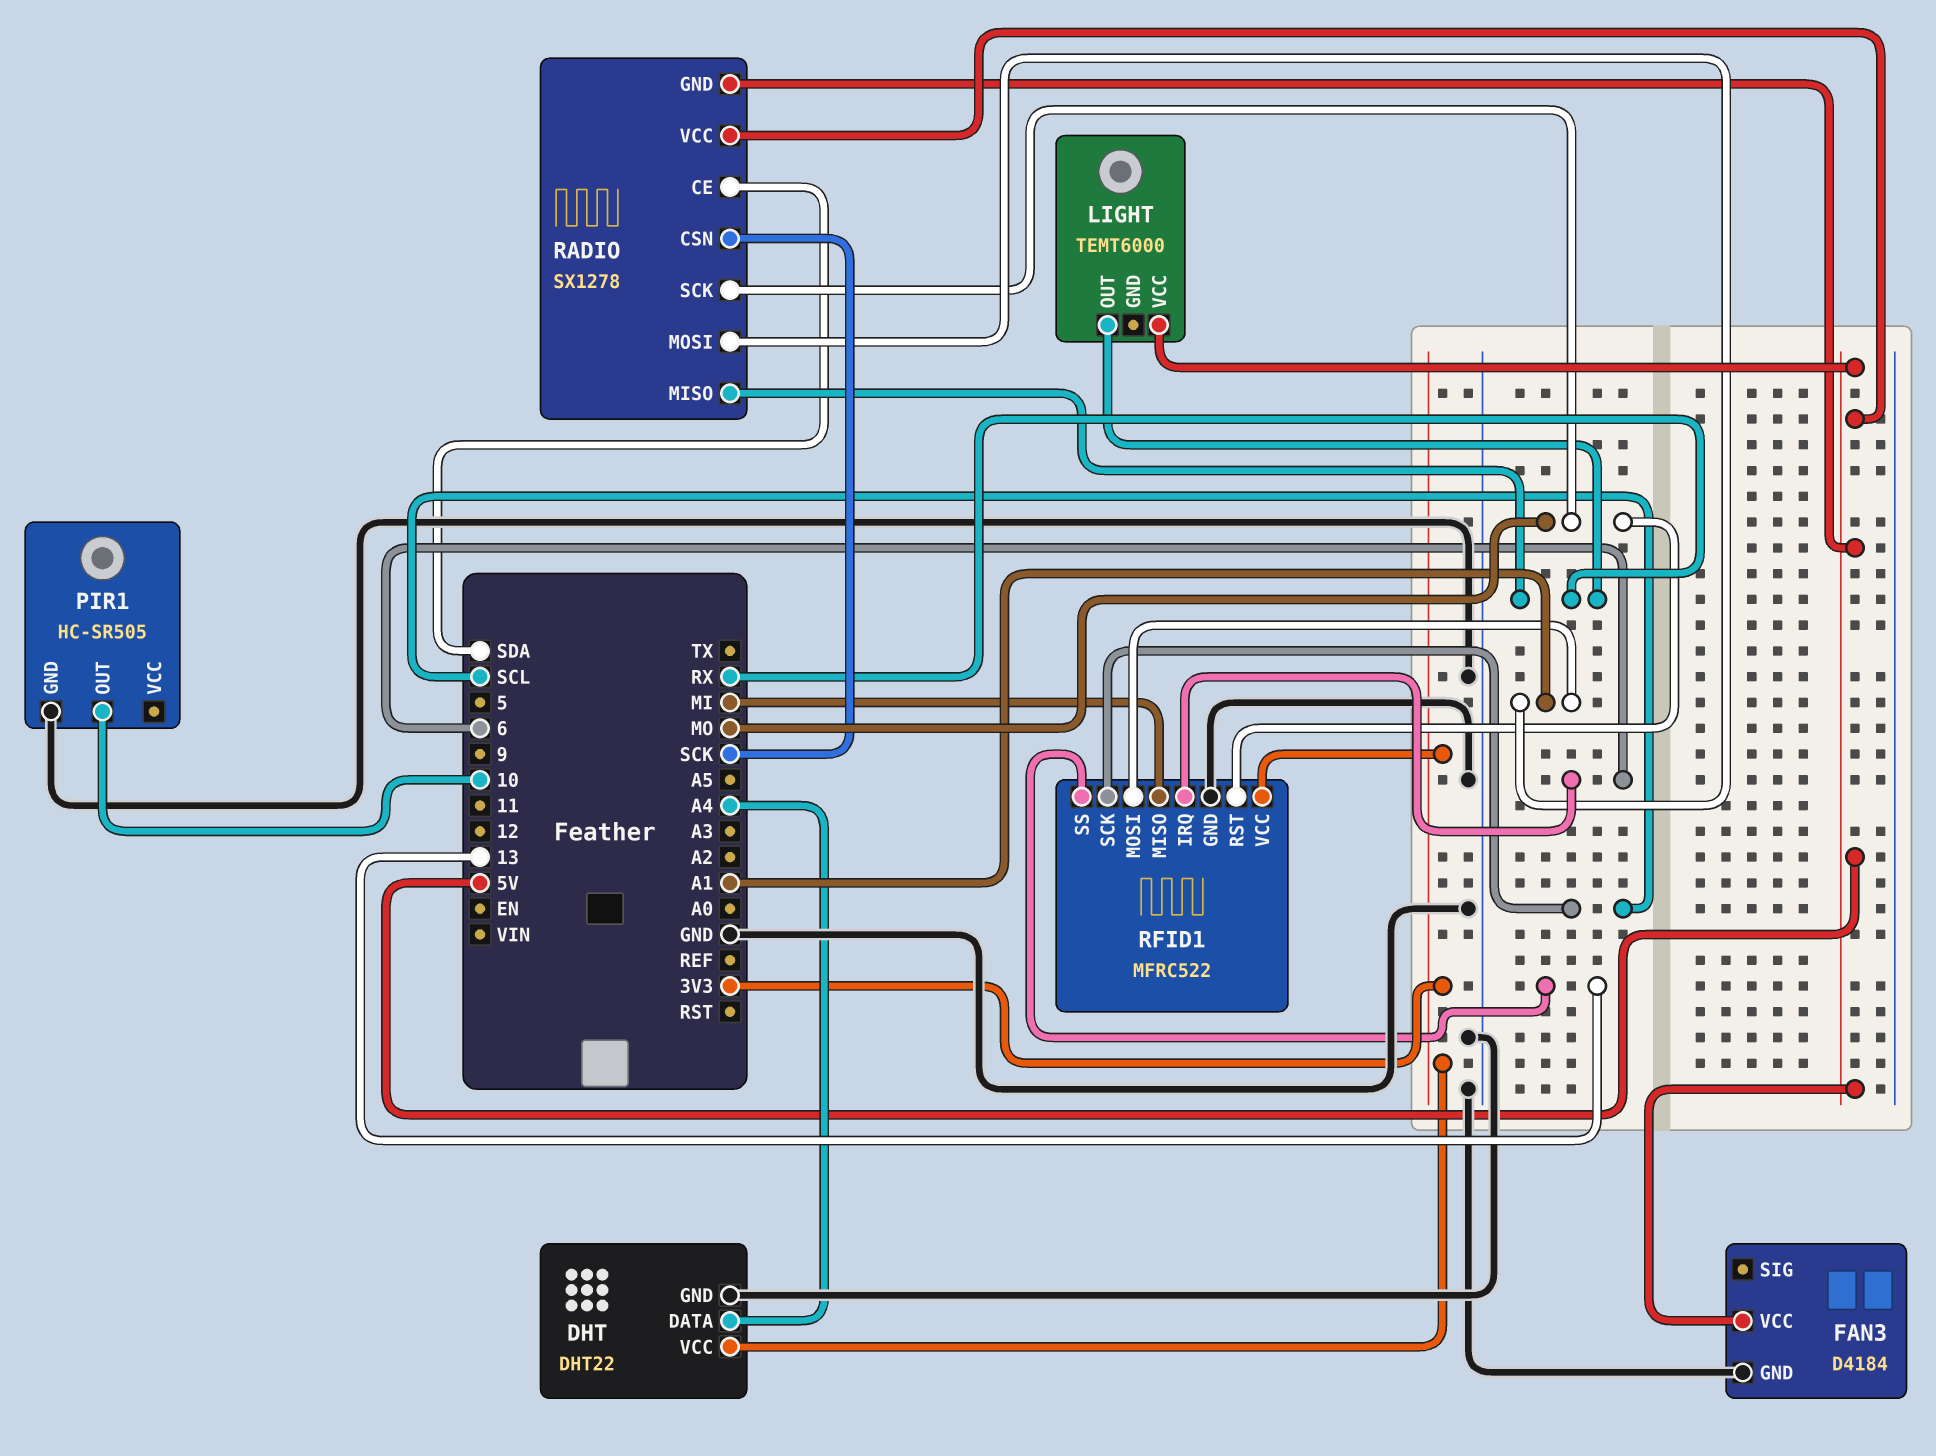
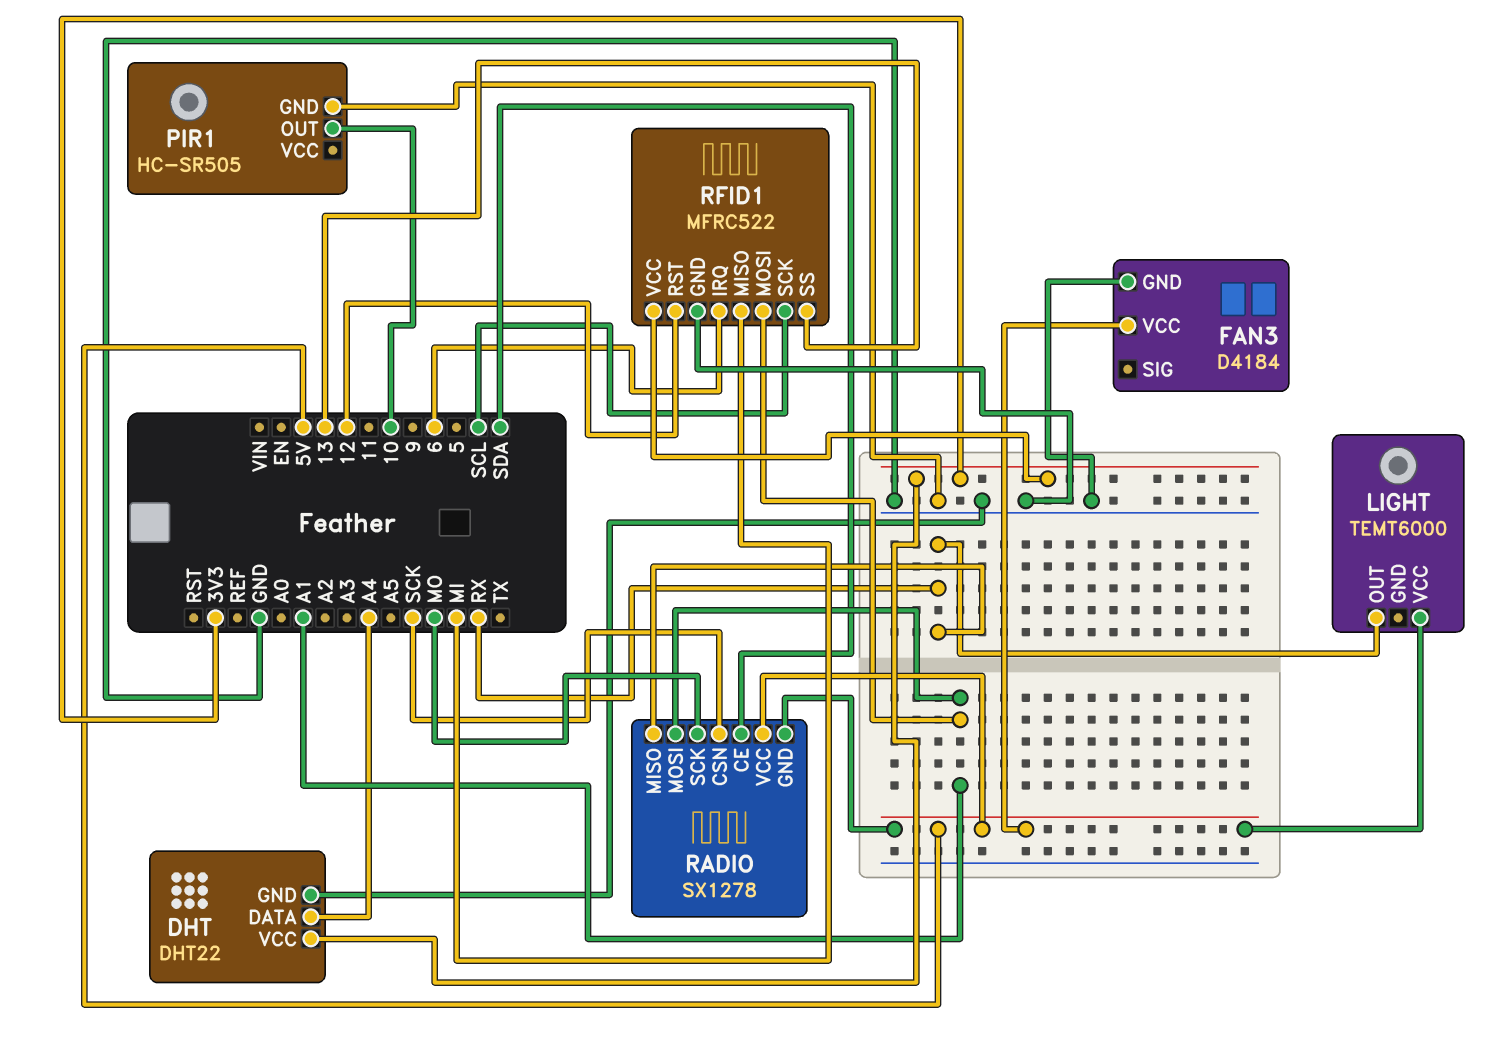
RFID1 pin RST: MO -> 12

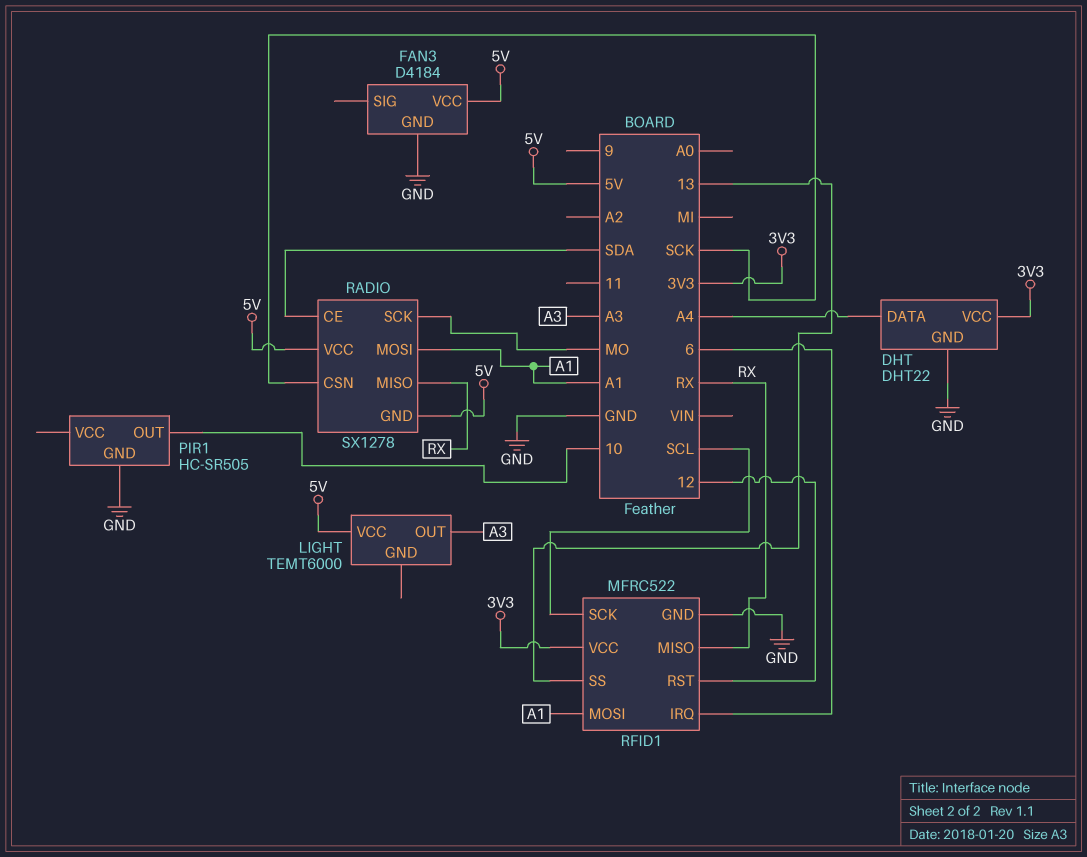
LIGHT pin OUT: RX -> A3
RFID1 pin MISO: MI -> RX

